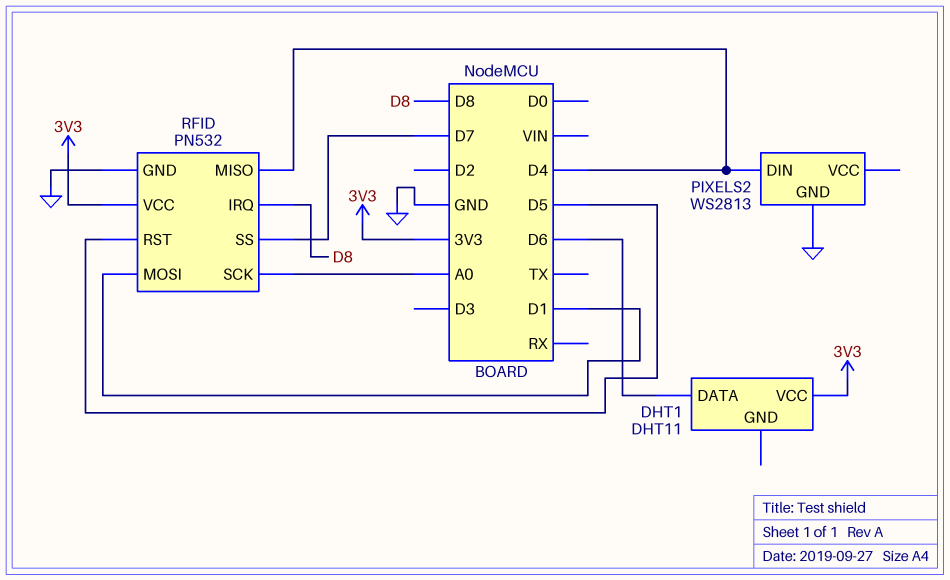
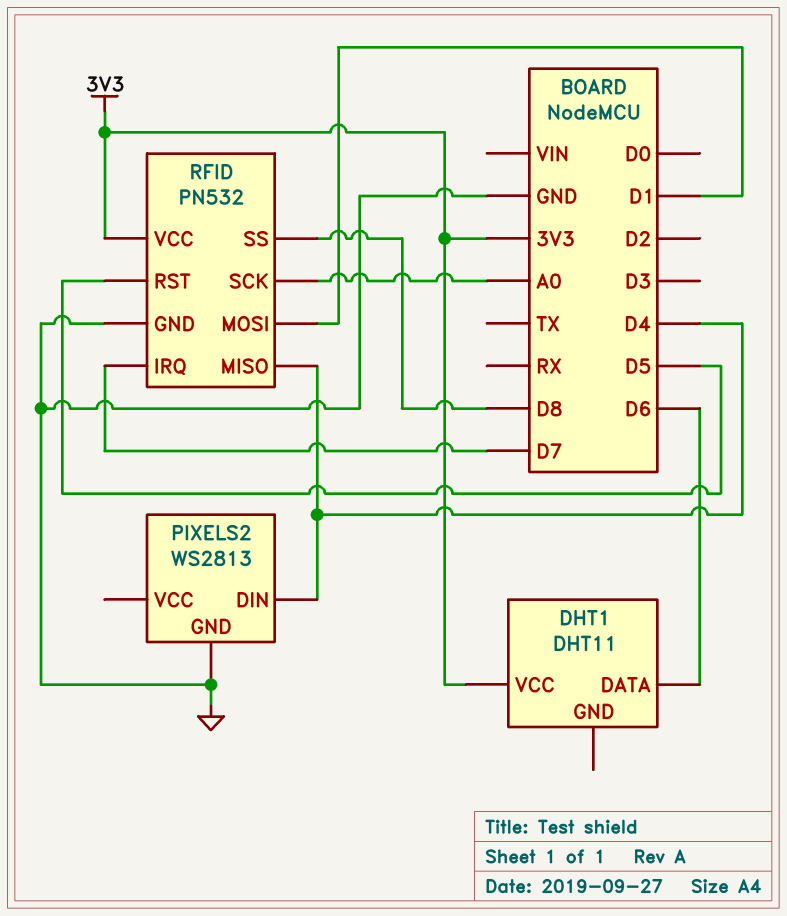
RFID pin IRQ: D8 -> D7
RFID pin SS: D7 -> D8

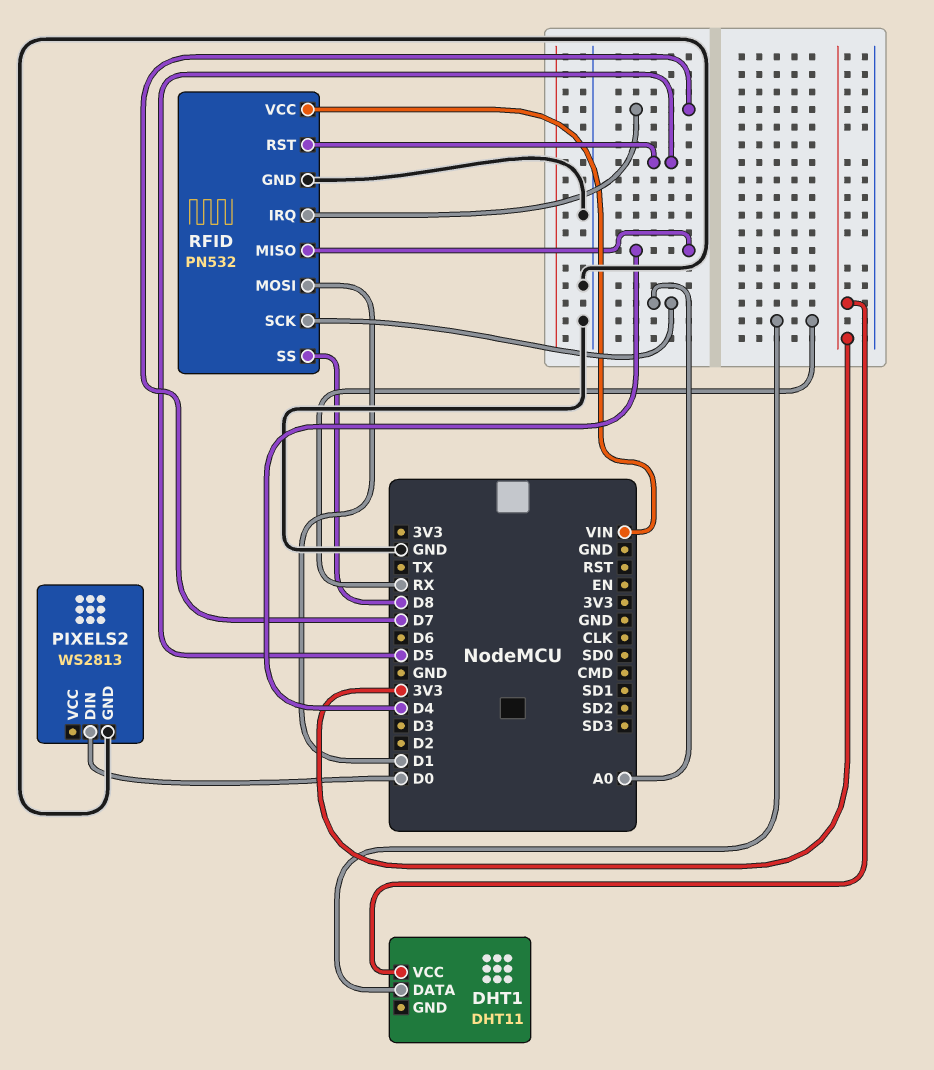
DHT1 pin DATA: D6 -> RX
PIXELS2 pin DIN: D4 -> D0
RFID pin VCC: 3V3 -> VIN

